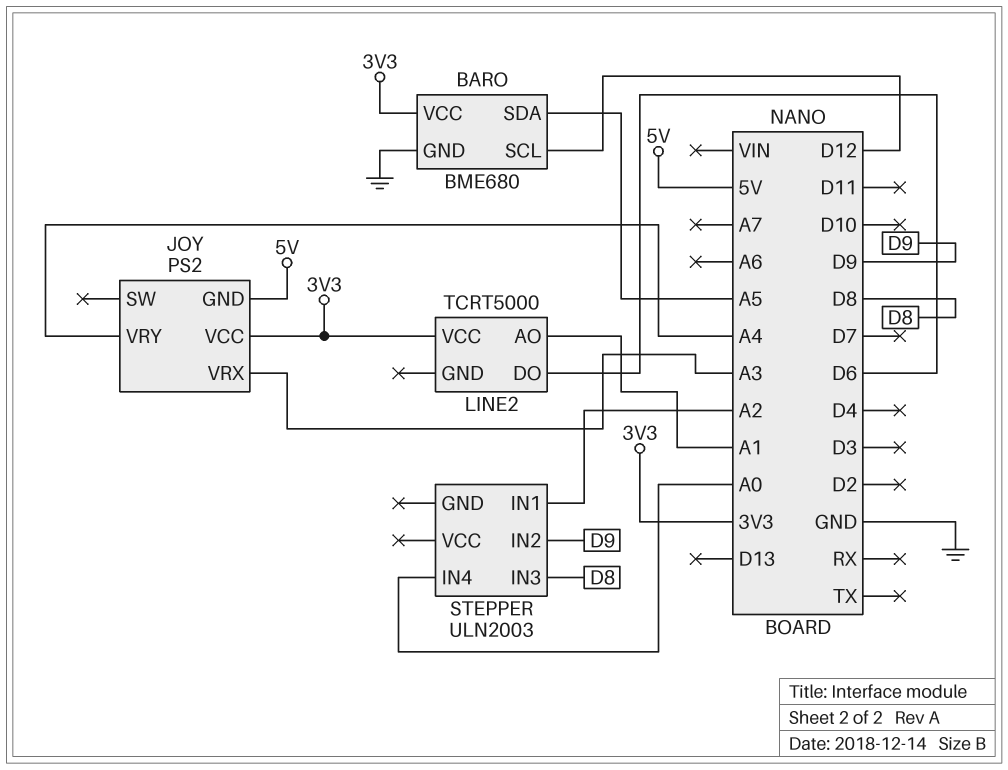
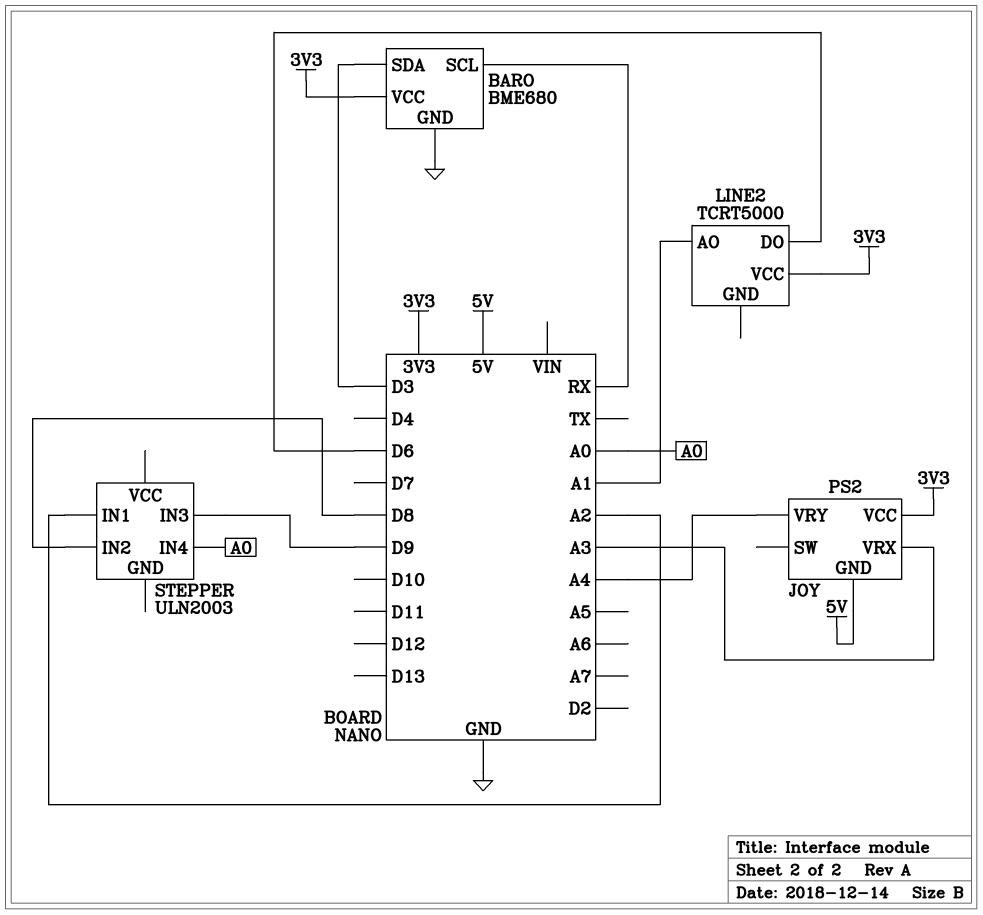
BARO pin SCL: D12 -> RX
BARO pin SDA: A5 -> D3
STEPPER pin IN2: D9 -> D8
STEPPER pin IN3: D8 -> D9

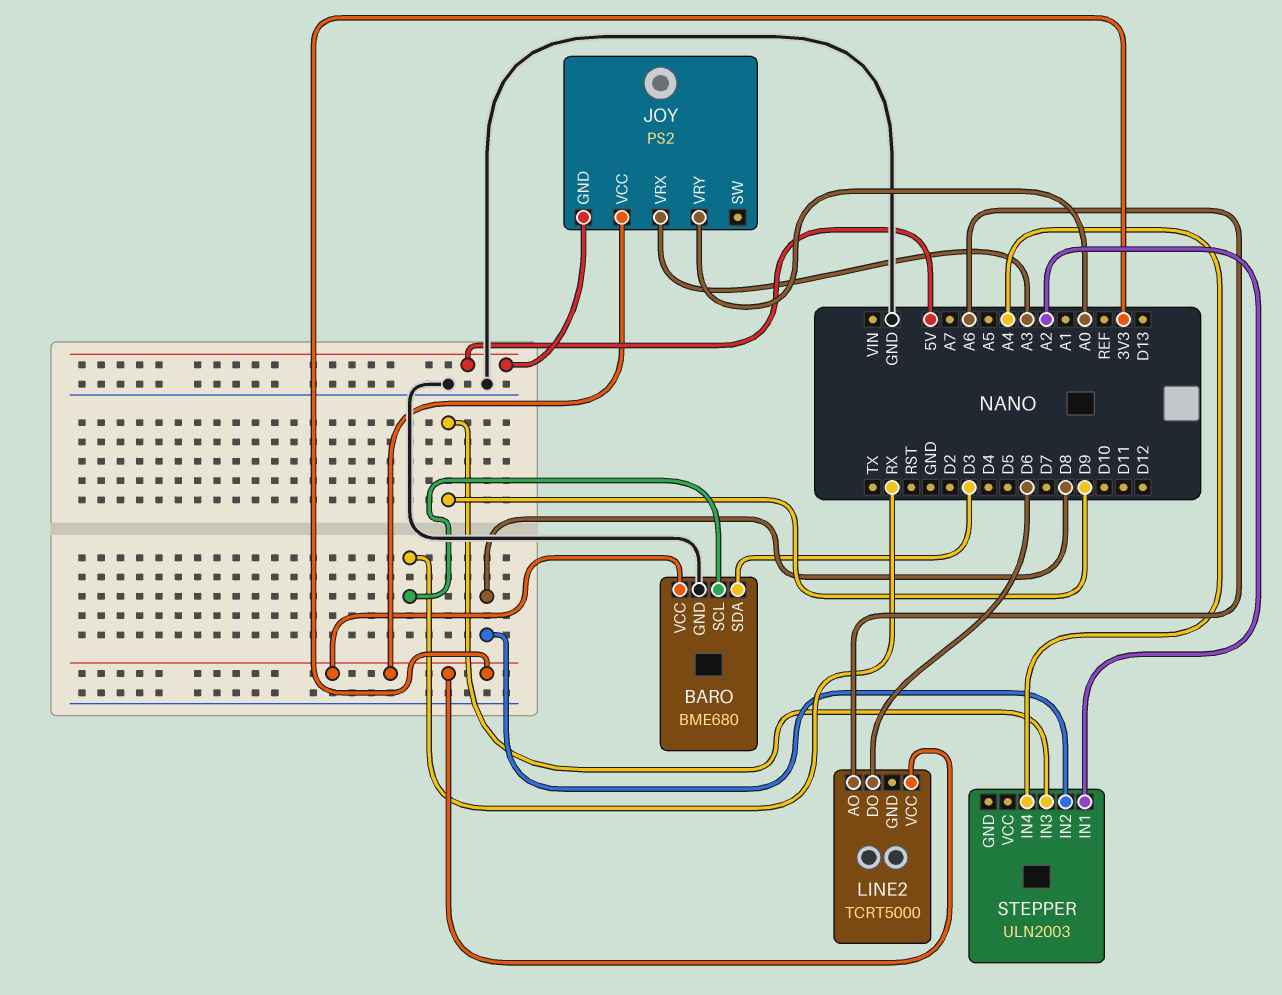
JOY pin VRY: A4 -> A0
LINE2 pin AO: A1 -> A6
STEPPER pin IN4: A0 -> A4

